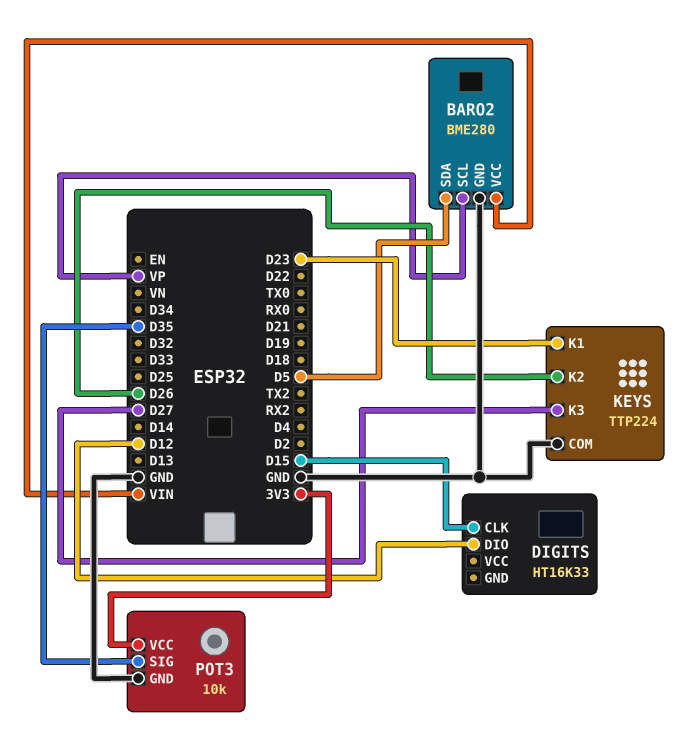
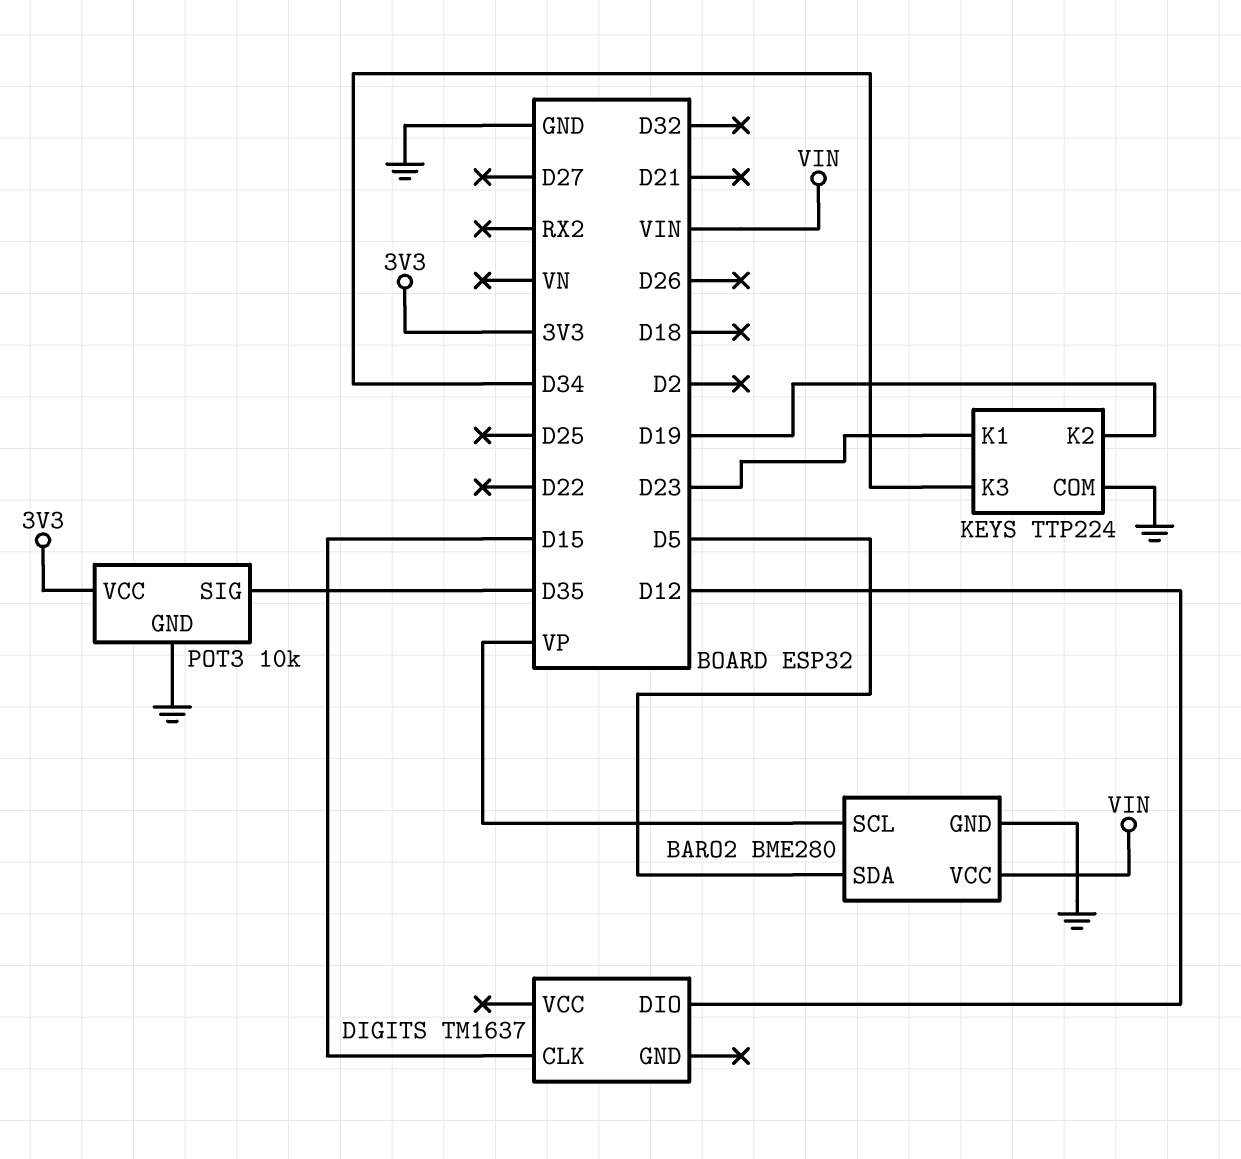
DIGITS: HT16K33 -> TM1637
KEYS pin K2: D26 -> D19
KEYS pin K3: D27 -> D34

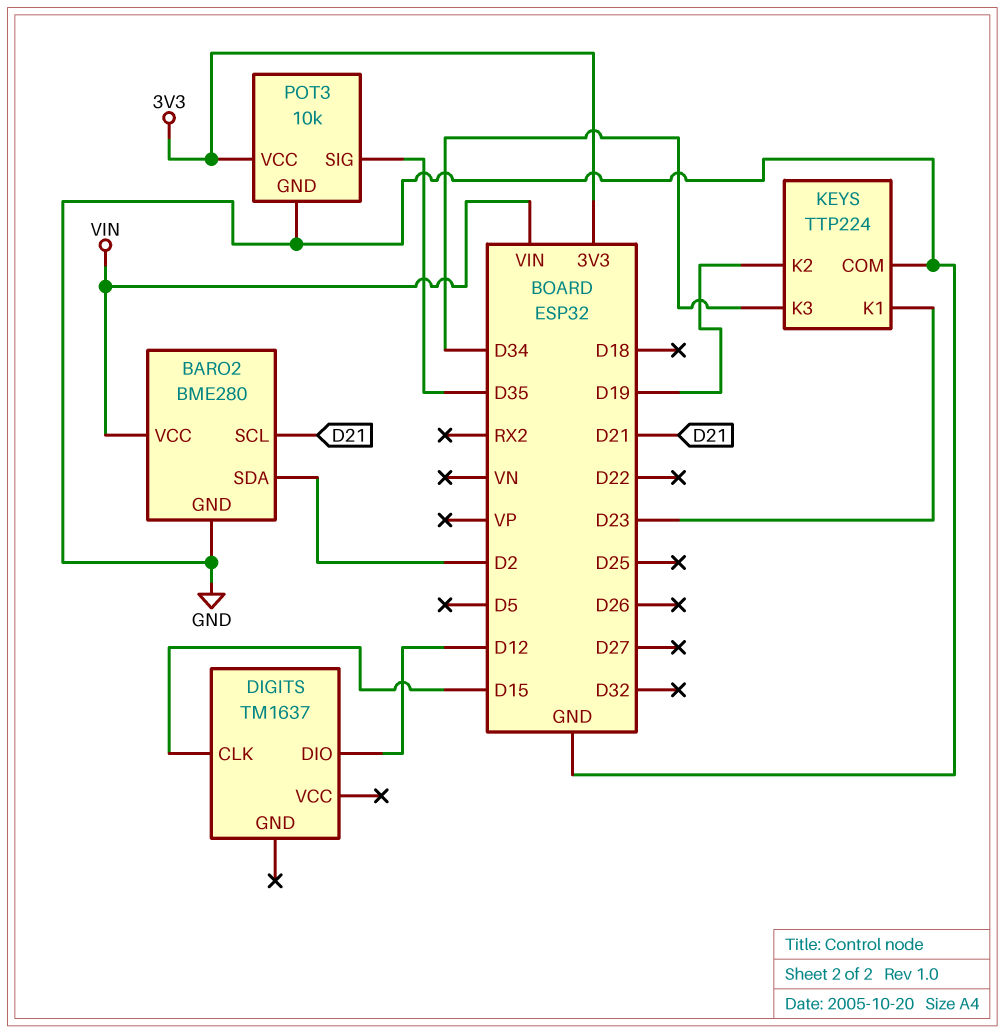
BARO2 pin SCL: VP -> D21
BARO2 pin SDA: D5 -> D2

